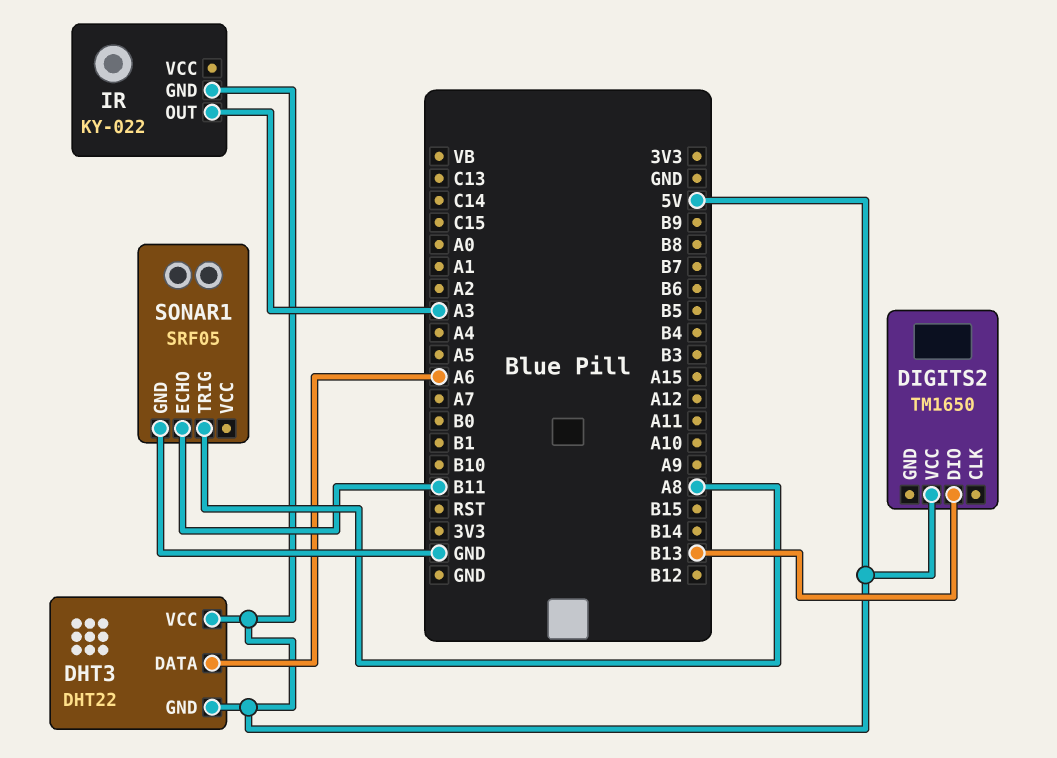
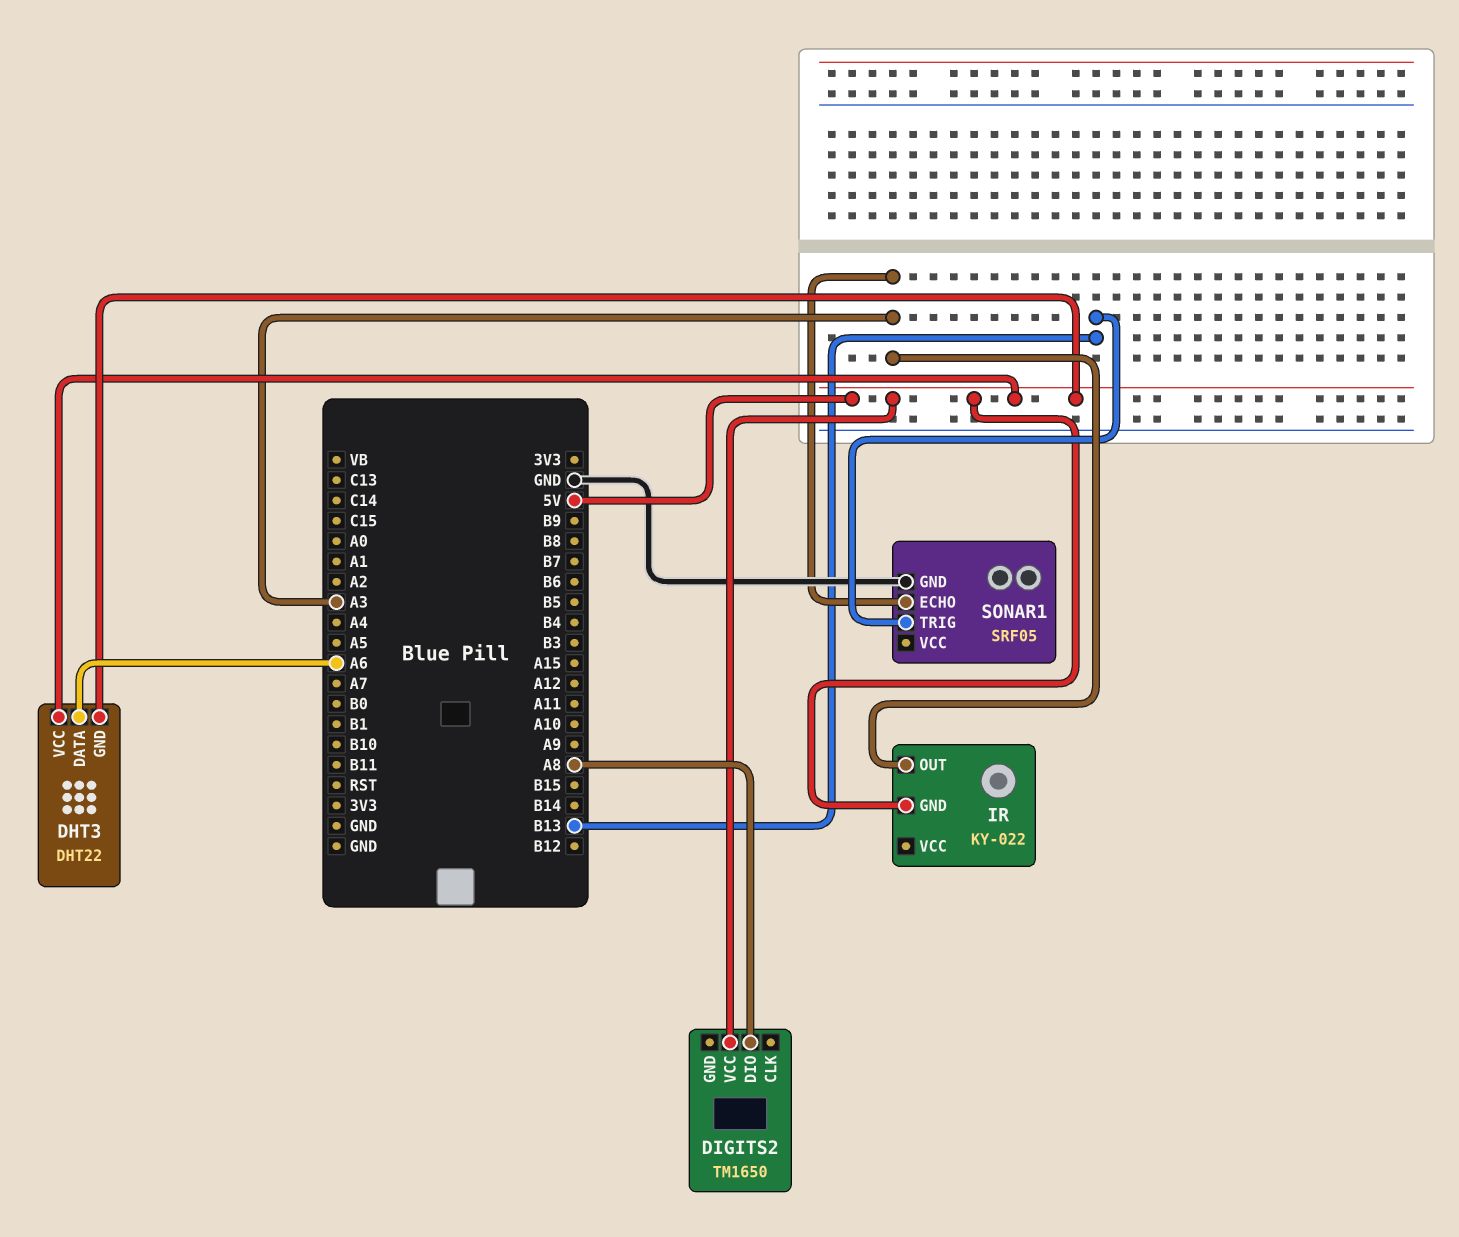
DIGITS2 pin DIO: B13 -> A8
SONAR1 pin ECHO: B11 -> A3
SONAR1 pin TRIG: A8 -> B13

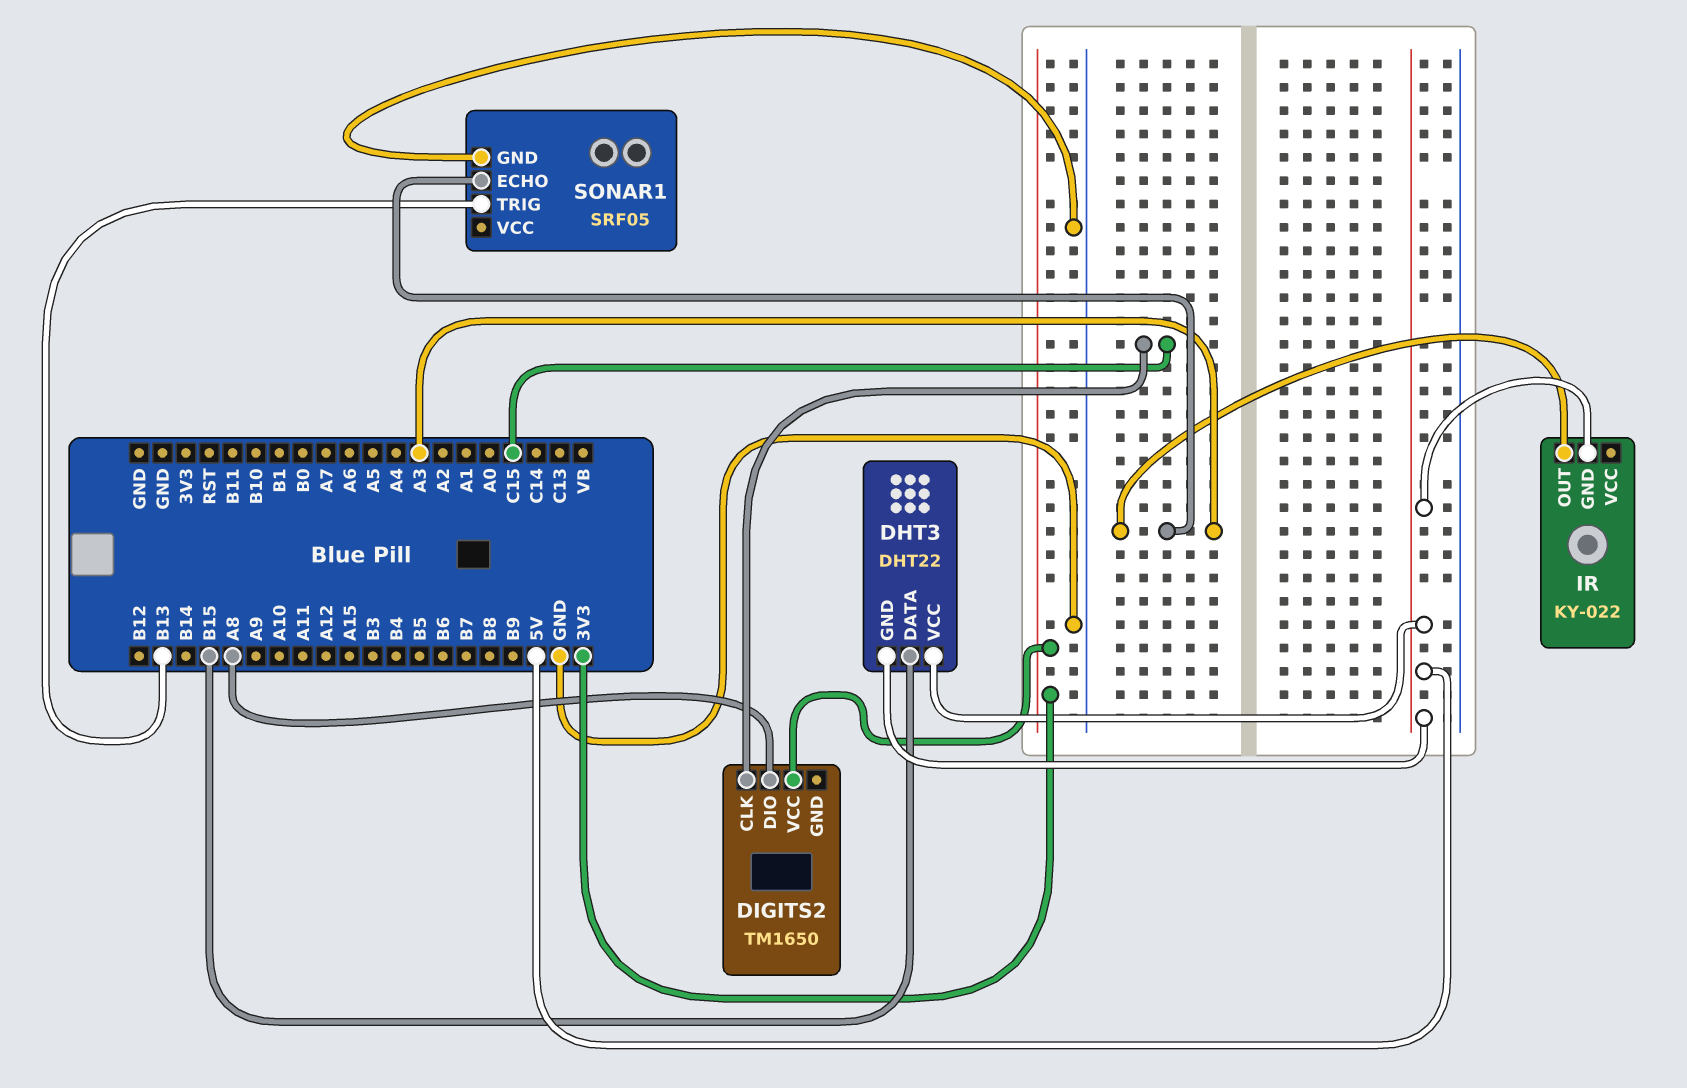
DHT3 pin DATA: A6 -> B15
DIGITS2 pin CLK: none -> C15
DIGITS2 pin VCC: 5V -> 3V3

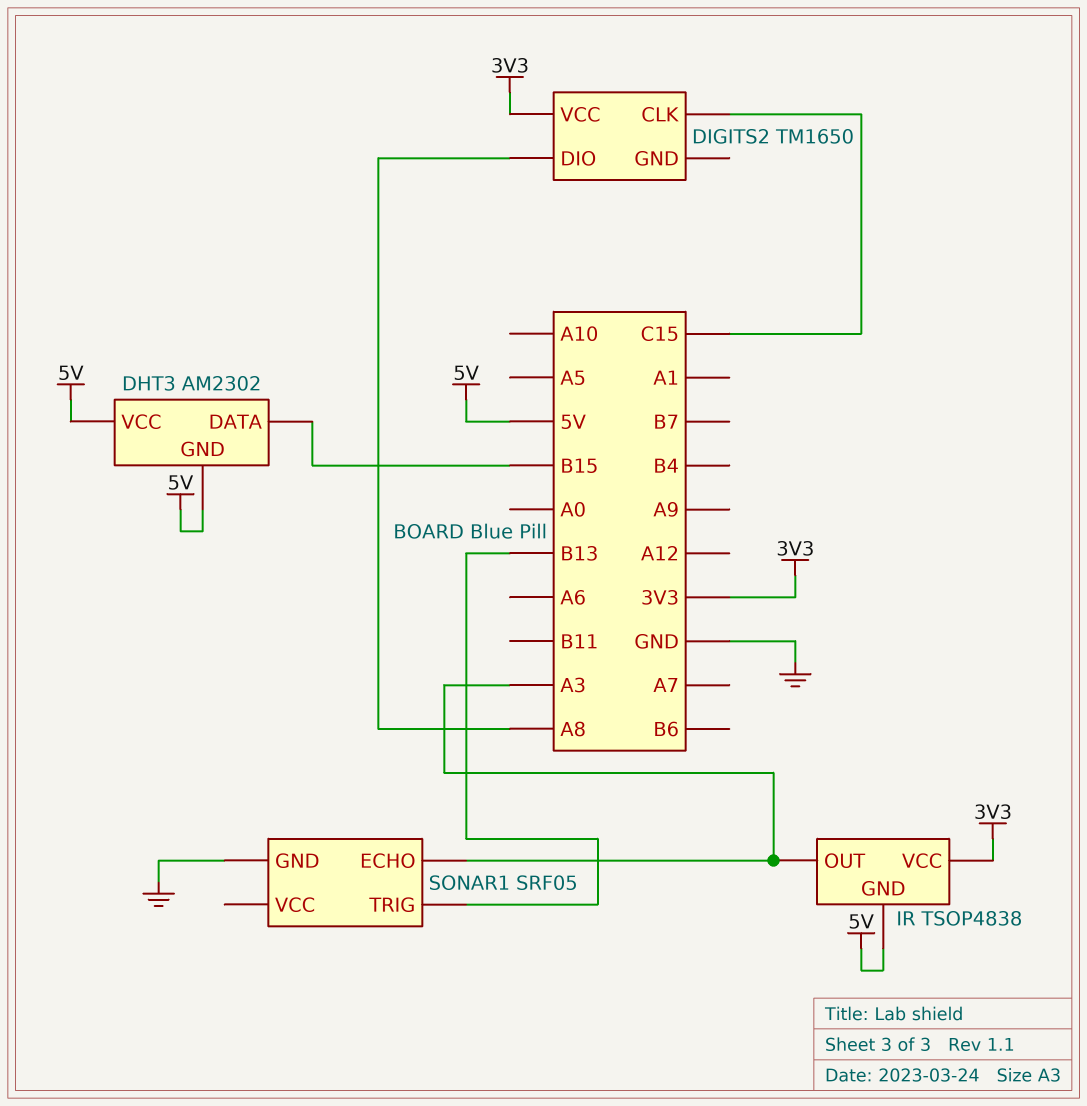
DHT3: DHT22 -> AM2302
IR: KY-022 -> TSOP4838
IR pin VCC: none -> 3V3

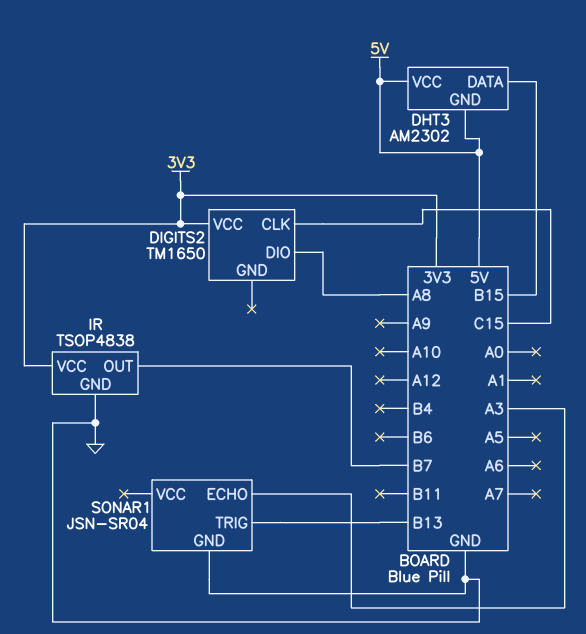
IR pin GND: 5V -> GND
IR pin OUT: A3 -> B7
SONAR1: SRF05 -> JSN-SR04

